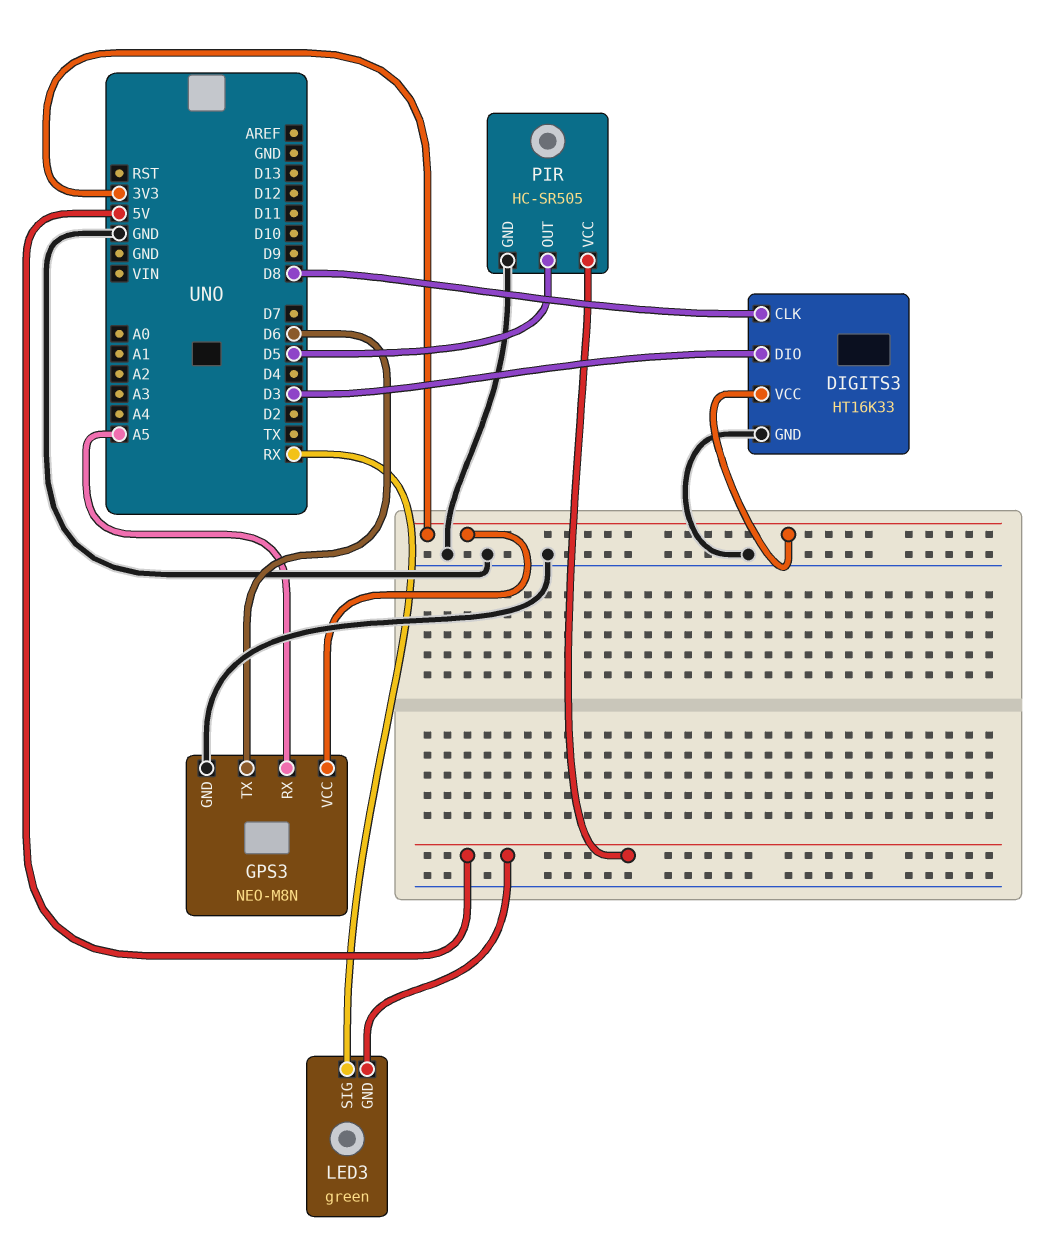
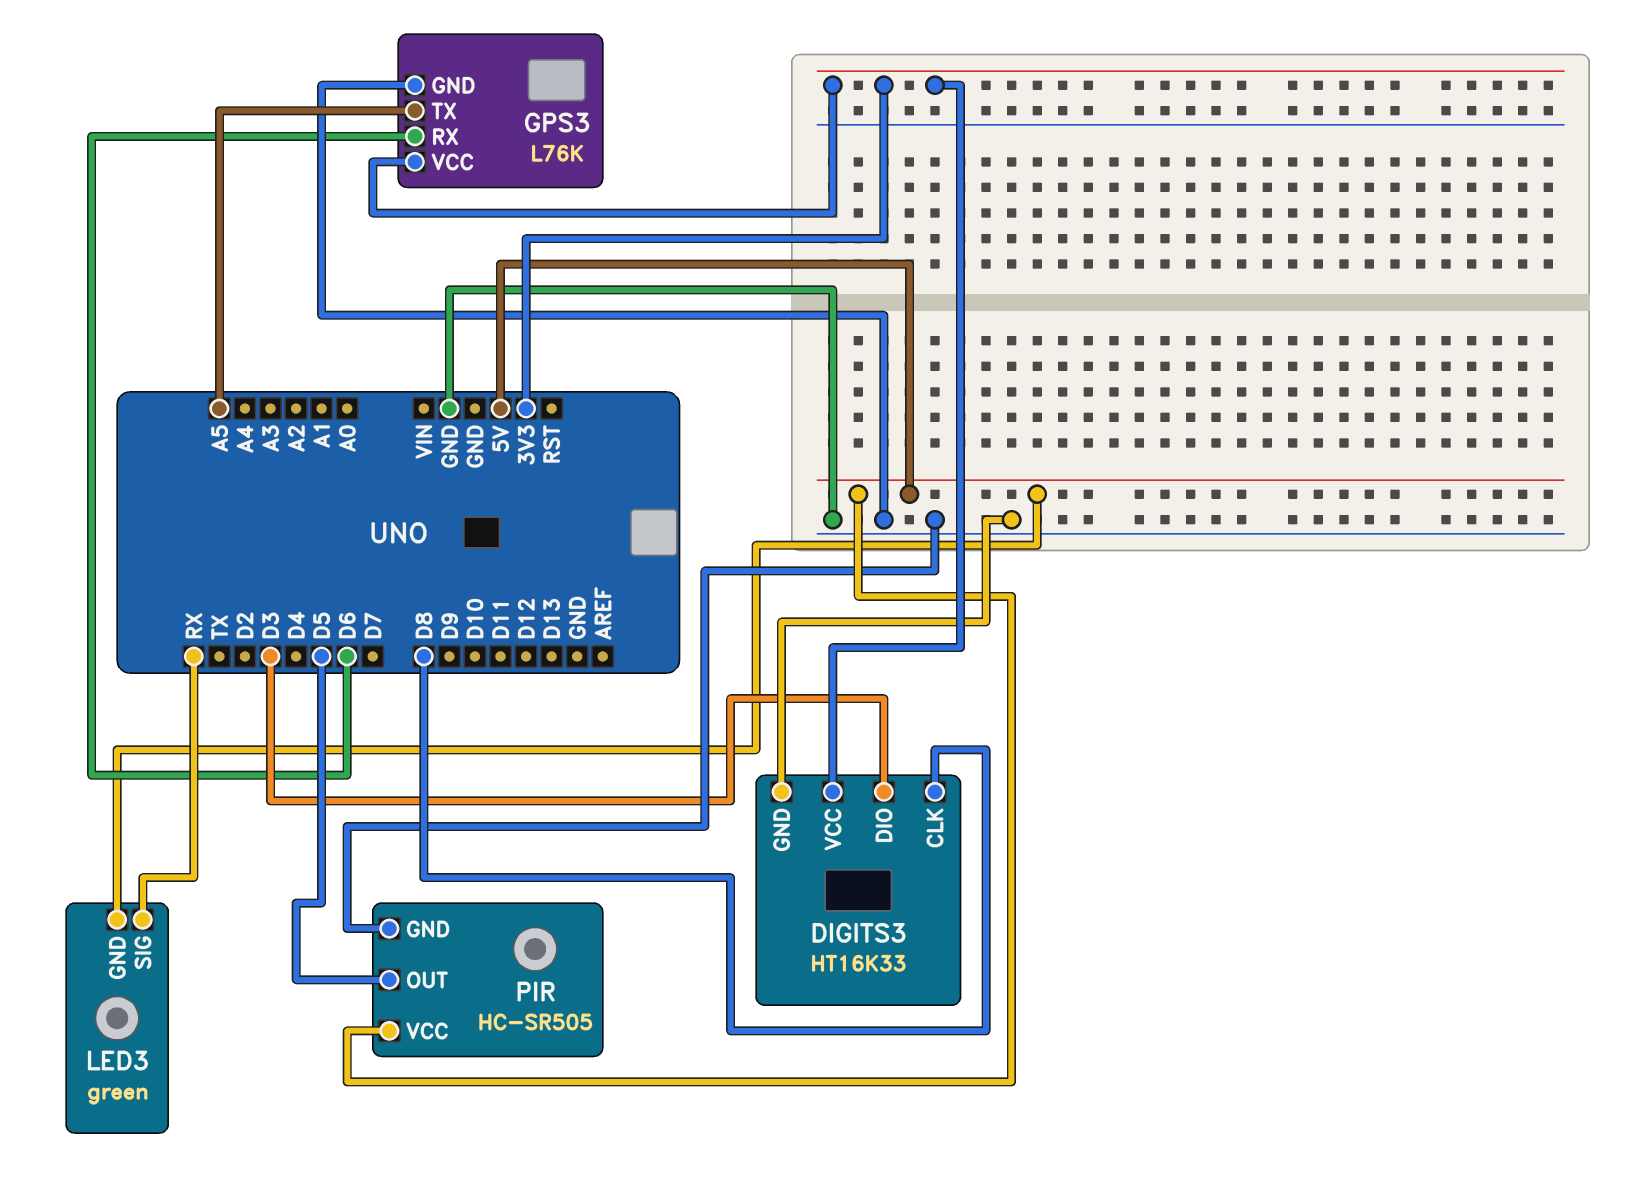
GPS3: NEO-M8N -> L76K
GPS3 pin RX: A5 -> D6
GPS3 pin TX: D6 -> A5

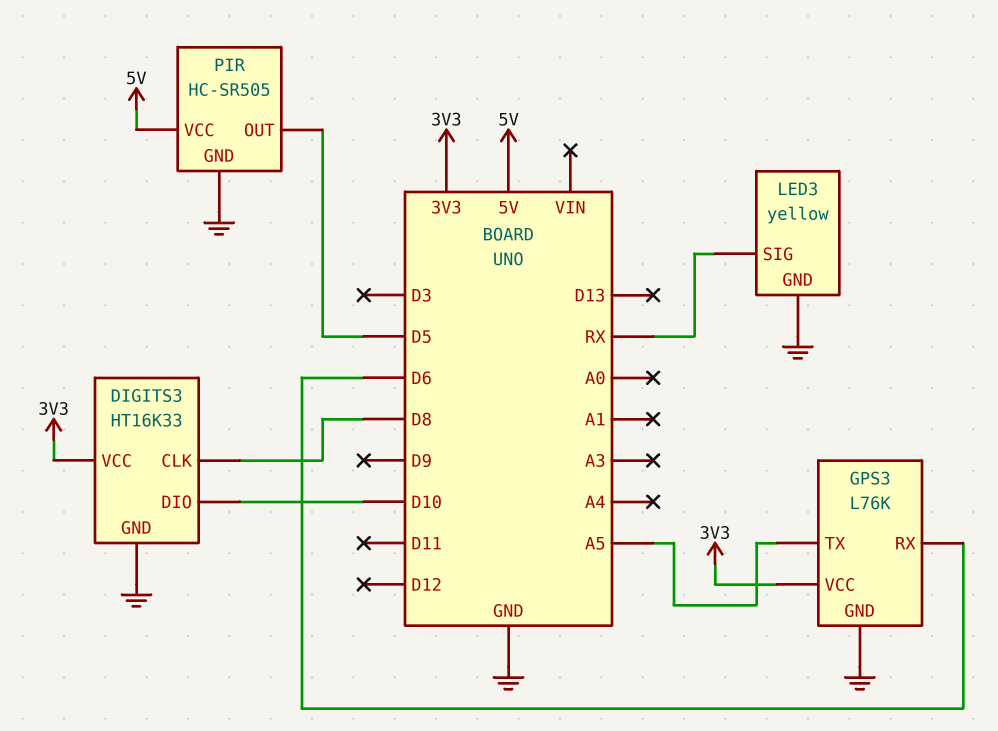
DIGITS3 pin DIO: D3 -> D10
LED3: green -> yellow
LED3 pin GND: 5V -> GND

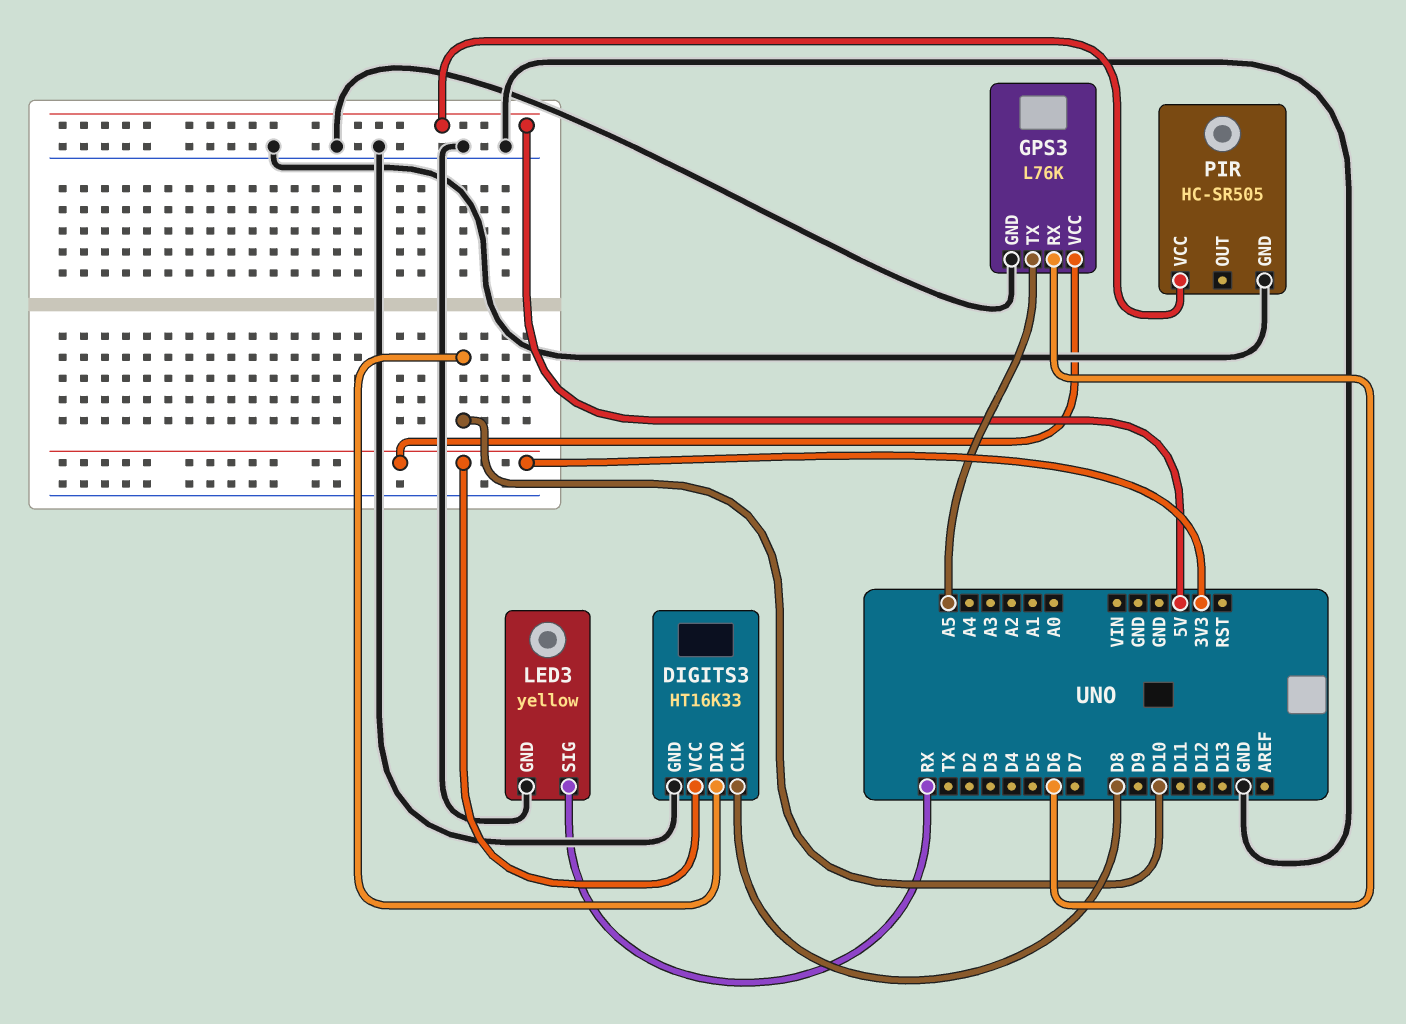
PIR pin OUT: D5 -> none

